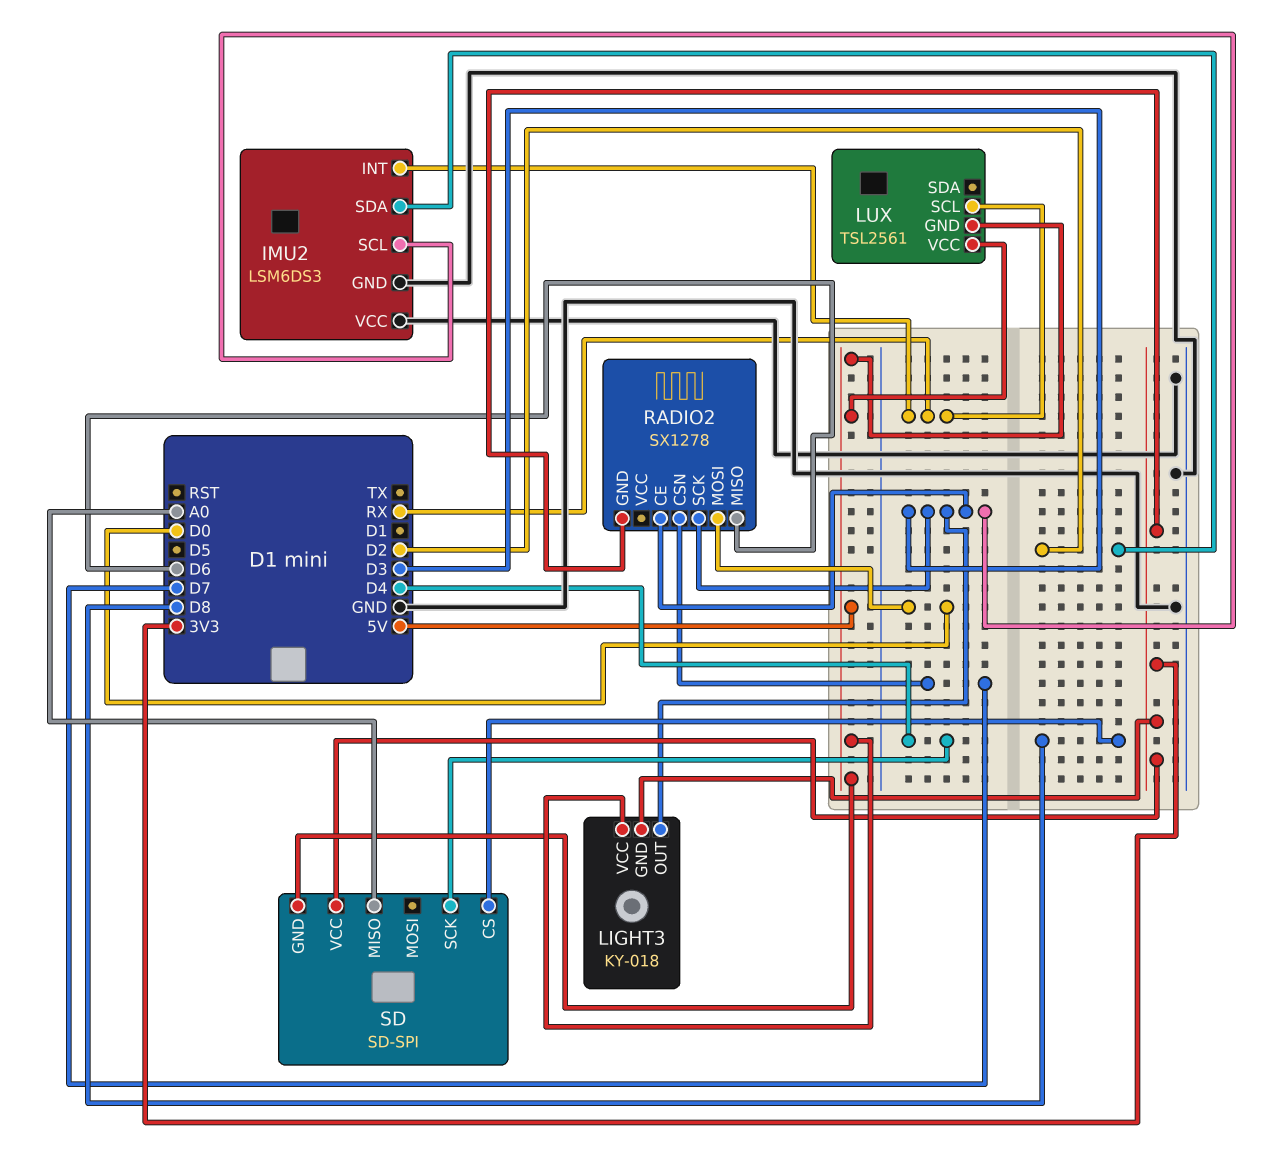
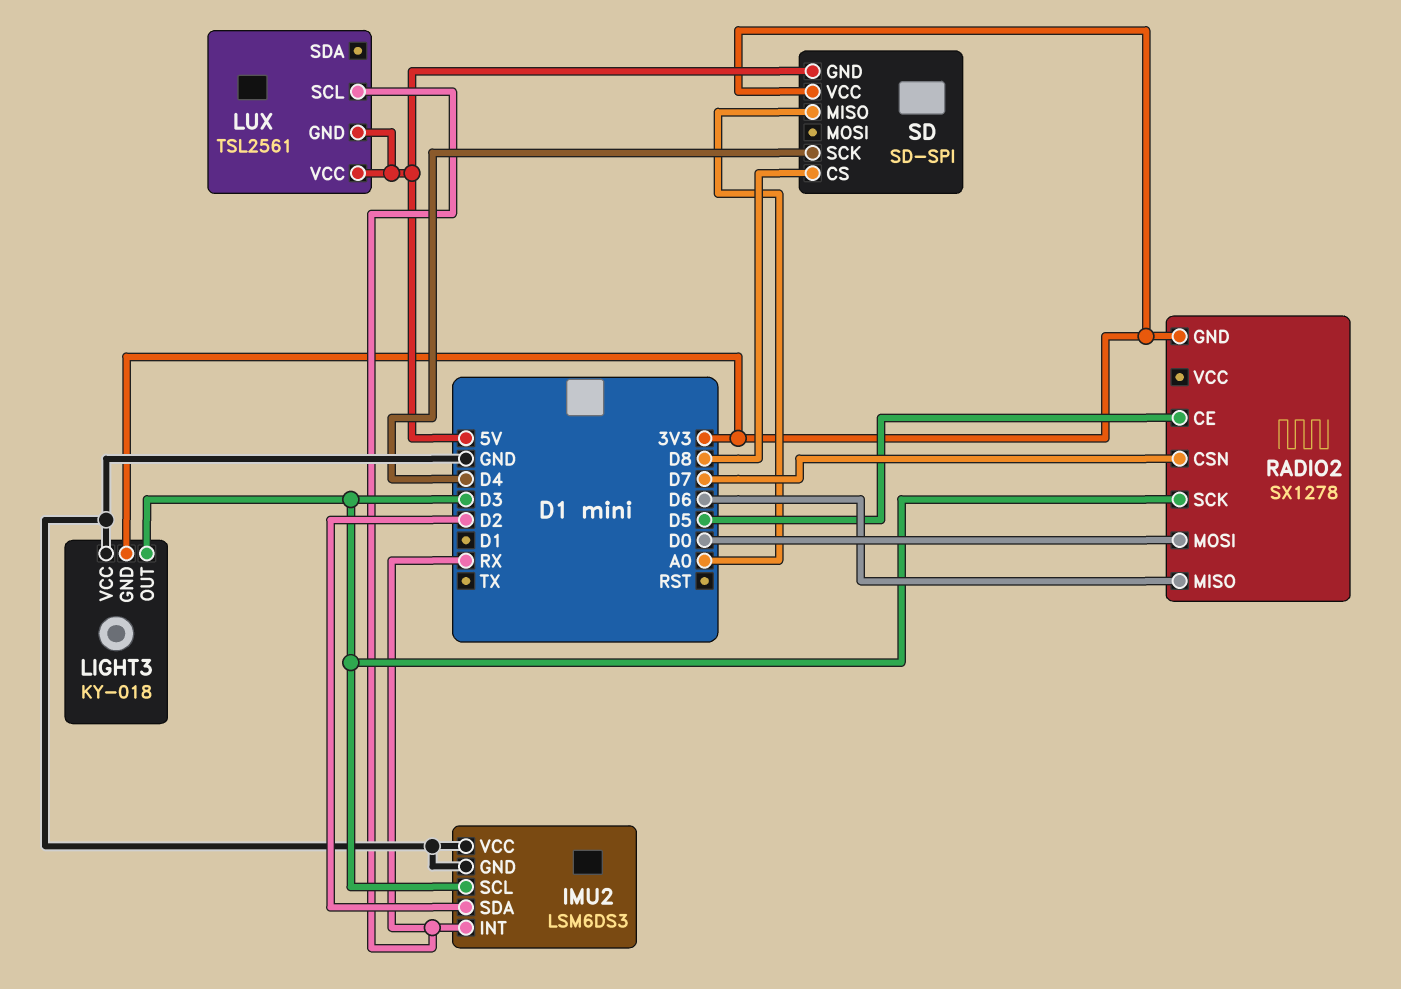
LIGHT3 pin VCC: 5V -> GND
RADIO2 pin CE: D3 -> D5

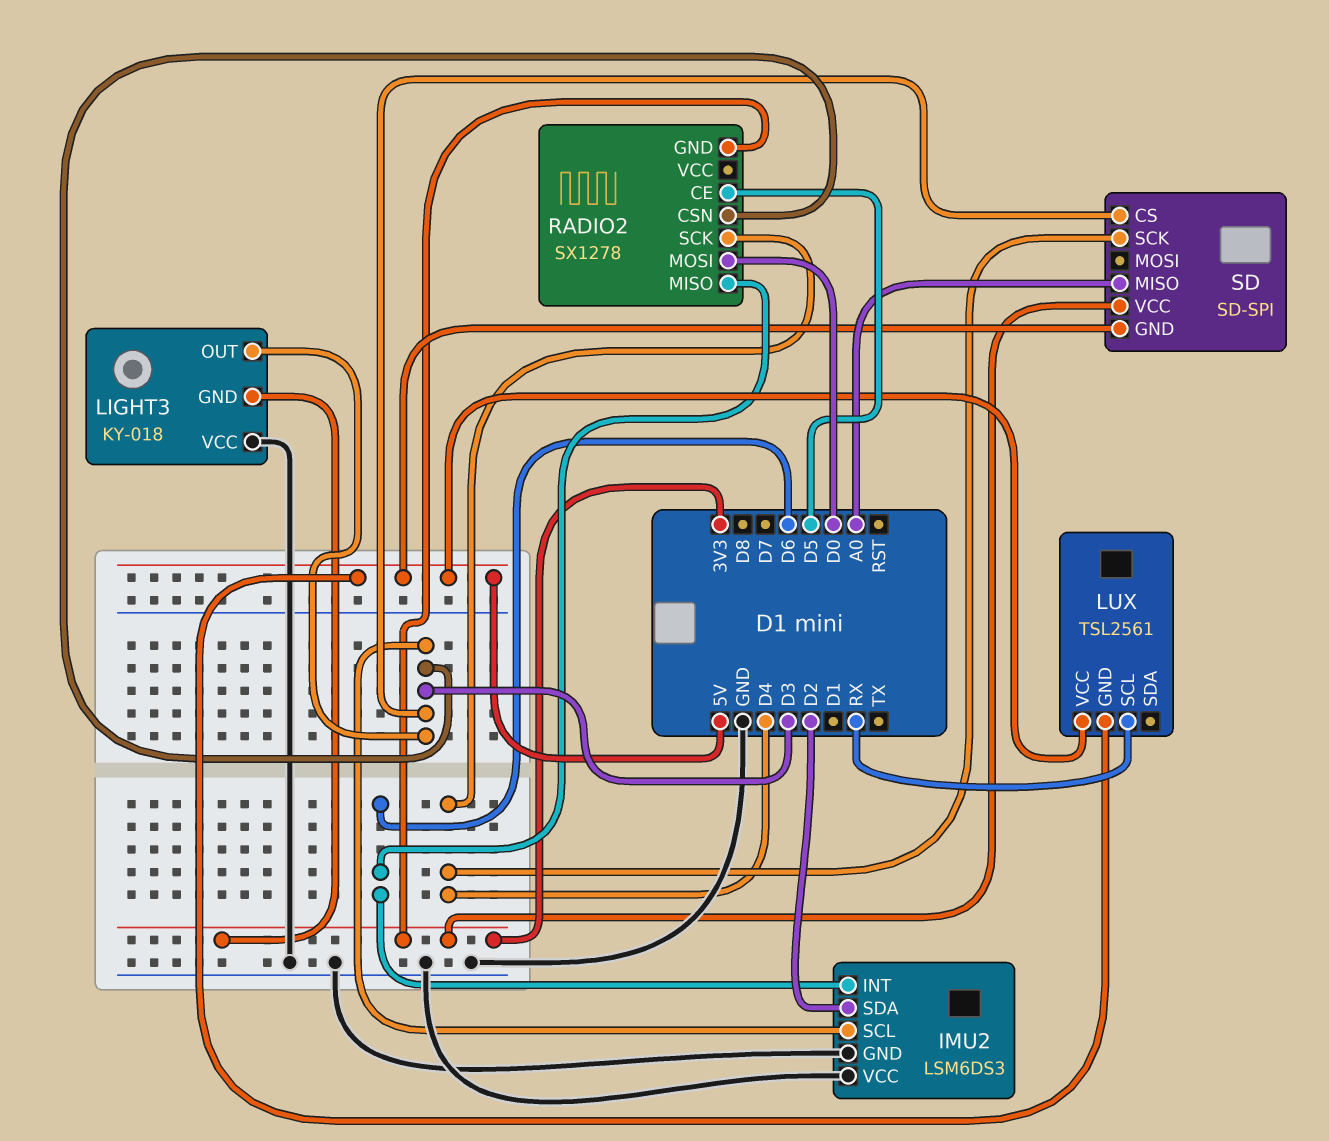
IMU2 pin INT: RX -> D6
RADIO2 pin CSN: D7 -> D3
RADIO2 pin SCK: D3 -> D4
SD pin CS: D8 -> D3

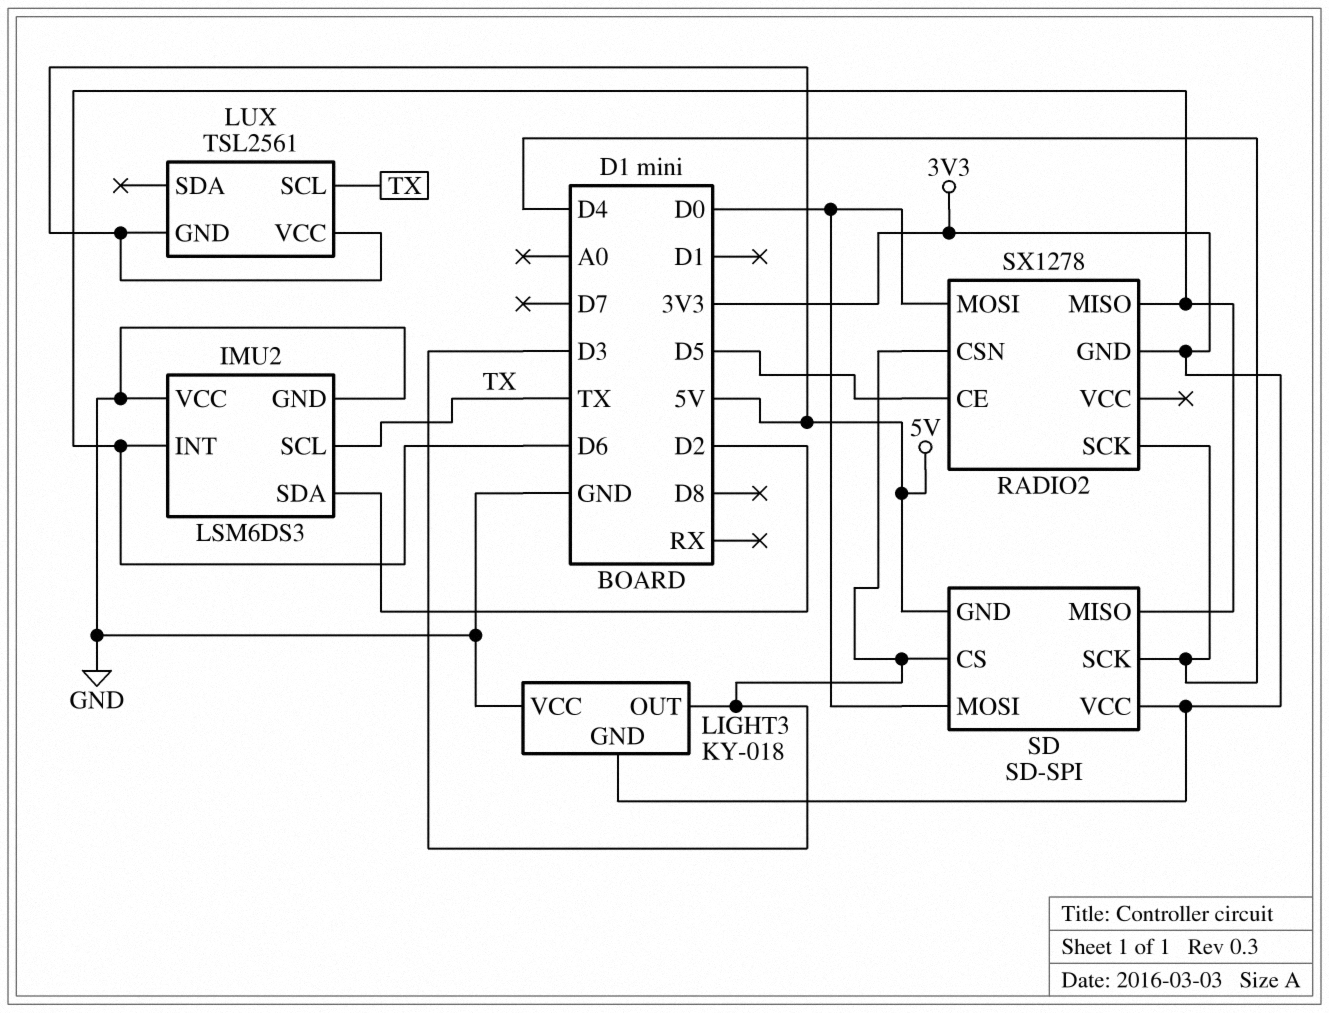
IMU2 pin SCL: D3 -> TX
LUX pin SCL: RX -> TX
SD pin MISO: A0 -> D6
SD pin MOSI: none -> D0

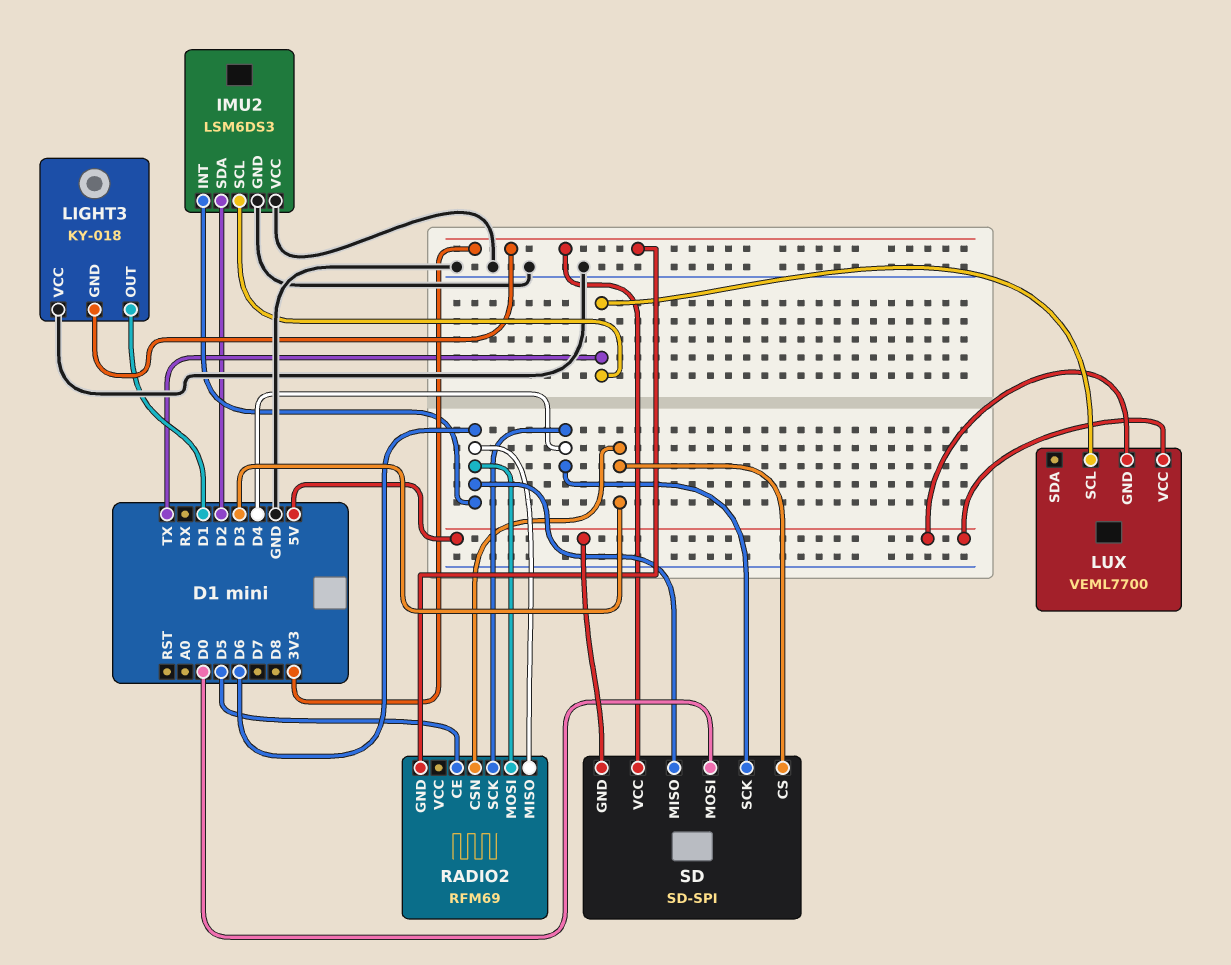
LIGHT3 pin OUT: D3 -> D1
LUX: TSL2561 -> VEML7700
RADIO2: SX1278 -> RFM69
RADIO2 pin MOSI: D0 -> D6

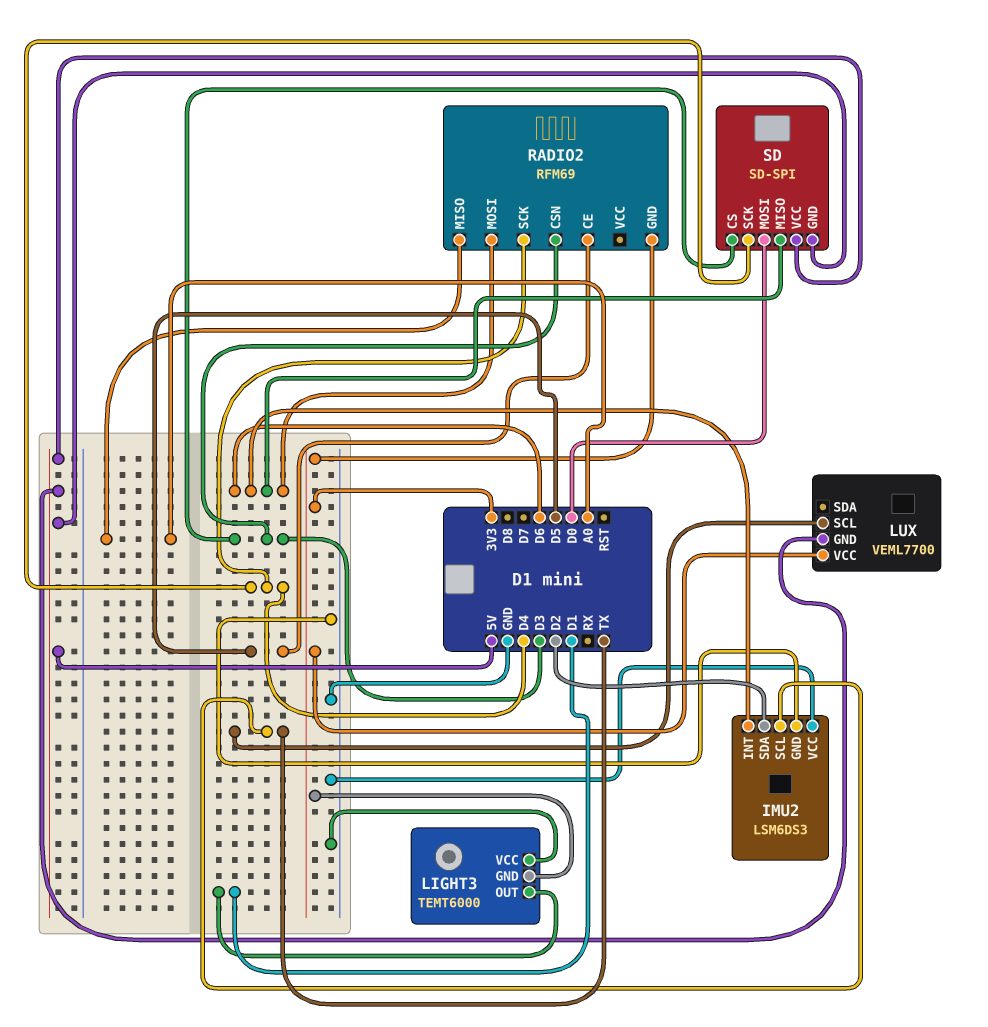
LIGHT3: KY-018 -> TEMT6000
LUX pin VCC: 5V -> 3V3
RADIO2 pin MISO: D6 -> A0
SD pin VCC: 3V3 -> 5V

